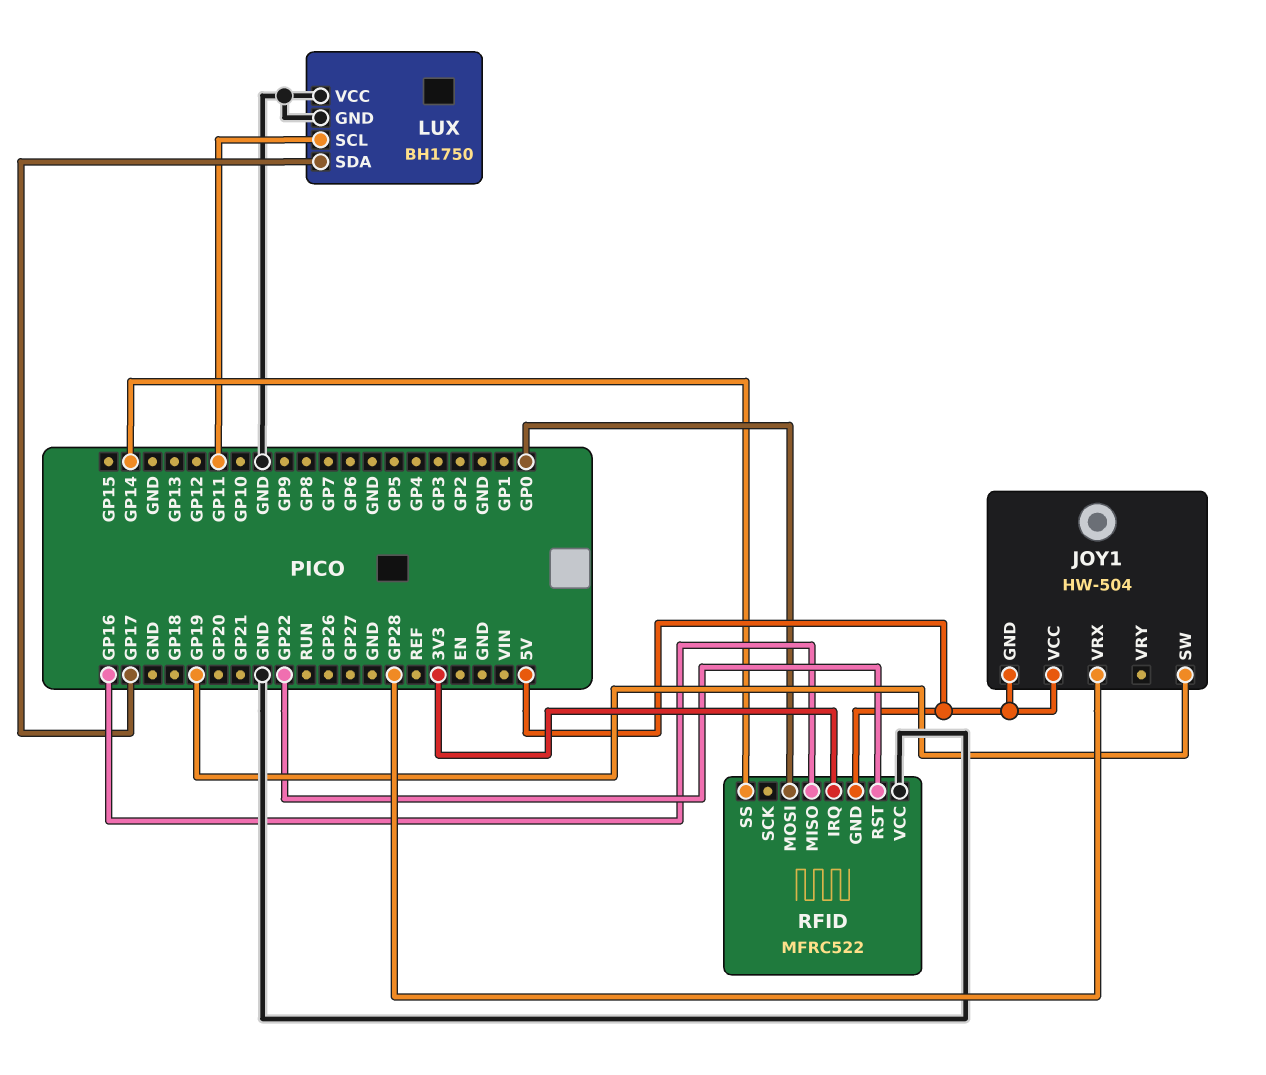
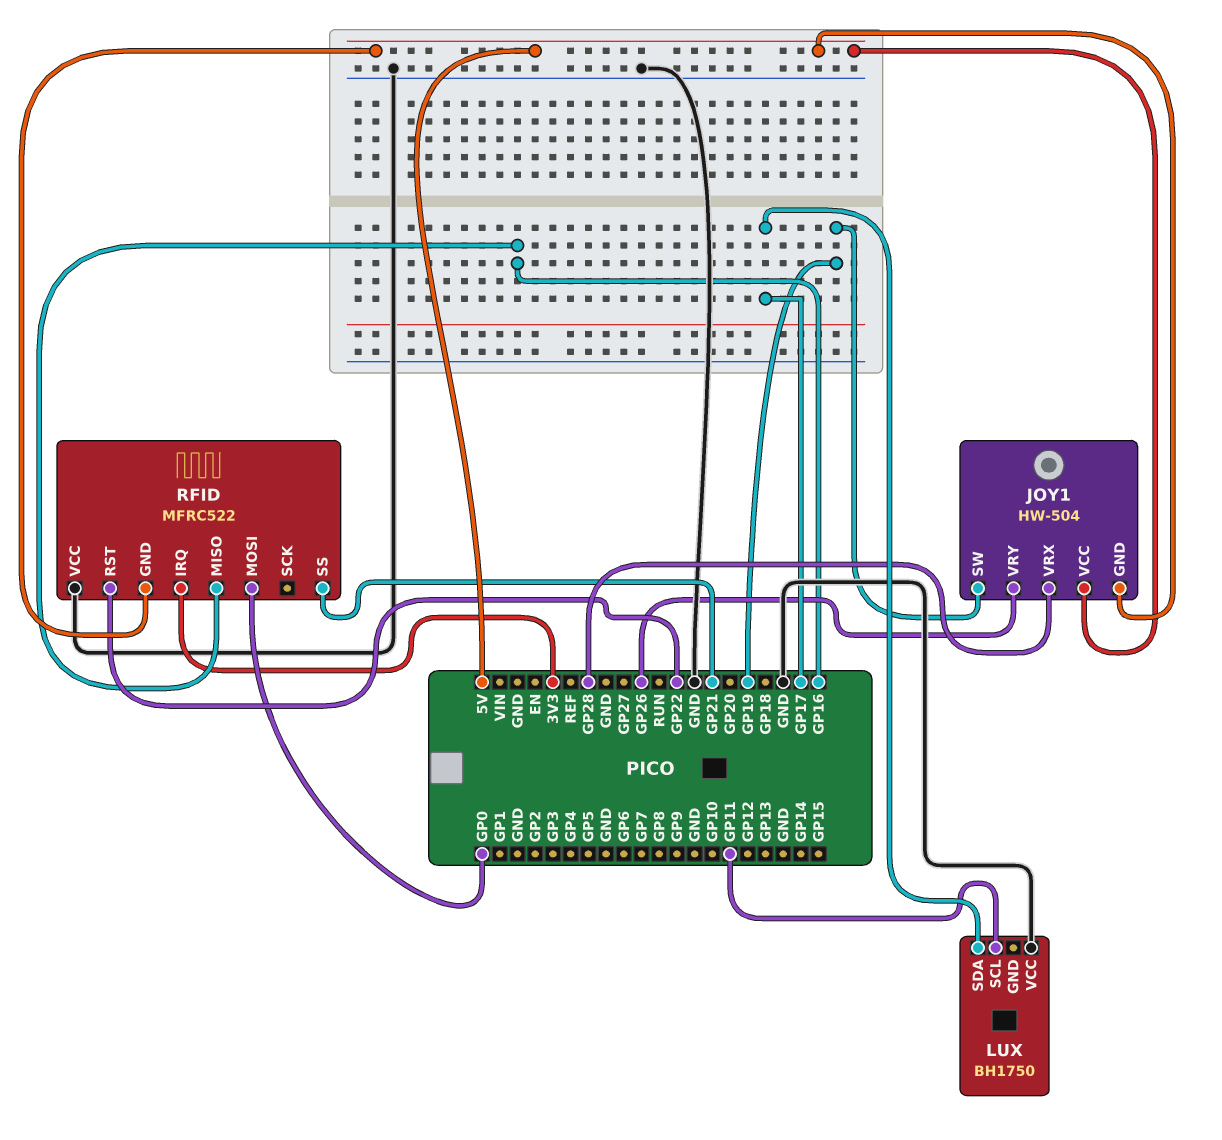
JOY1 pin VRY: none -> GP26
LUX pin GND: GND -> none
RFID pin SS: GP14 -> GP21

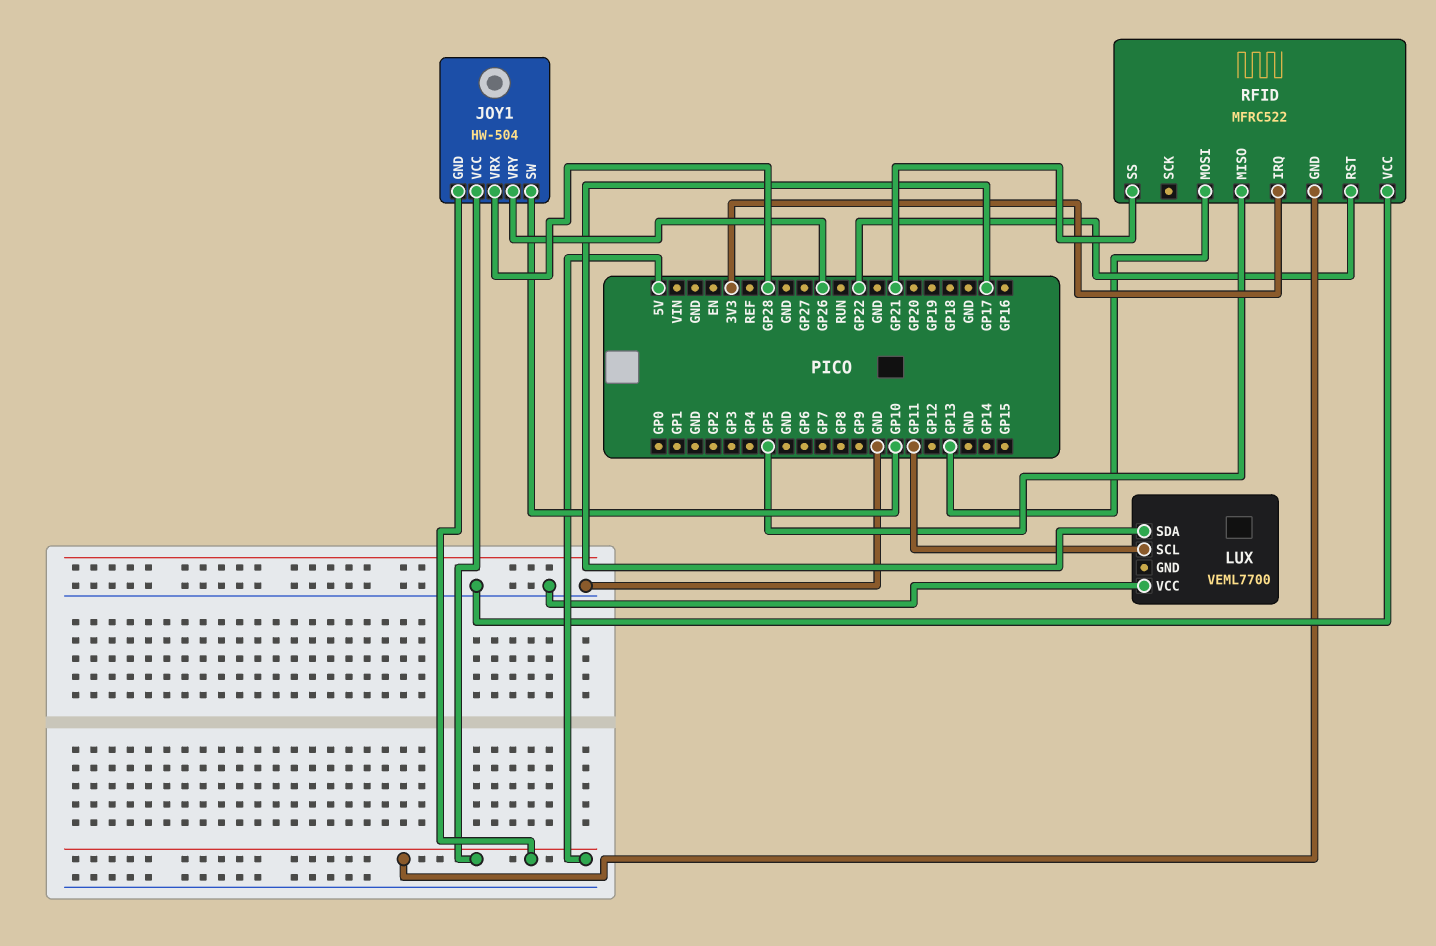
JOY1 pin SW: GP19 -> GP10
LUX: BH1750 -> VEML7700
RFID pin MISO: GP16 -> GP5
RFID pin MOSI: GP0 -> GP13

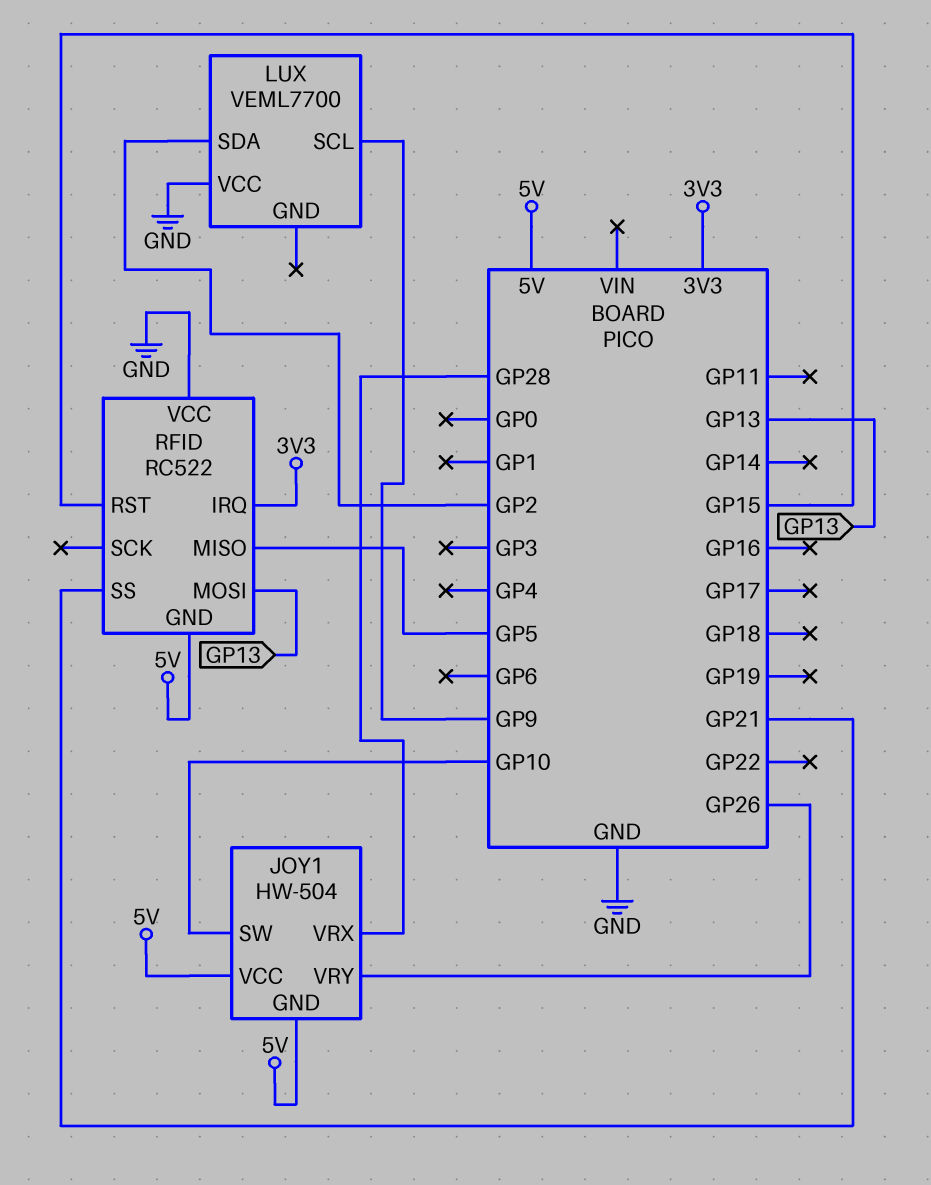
LUX pin SCL: GP11 -> GP9
LUX pin SDA: GP17 -> GP2
RFID: MFRC522 -> RC522
RFID pin RST: GP22 -> GP15

